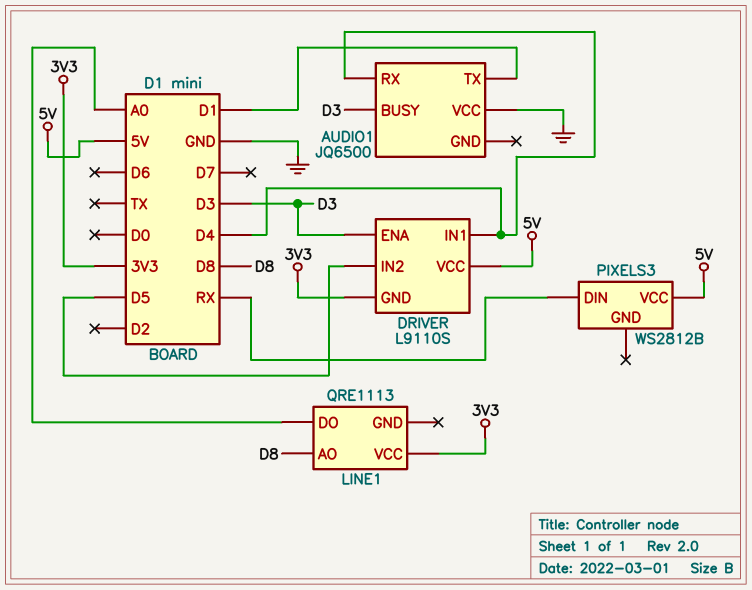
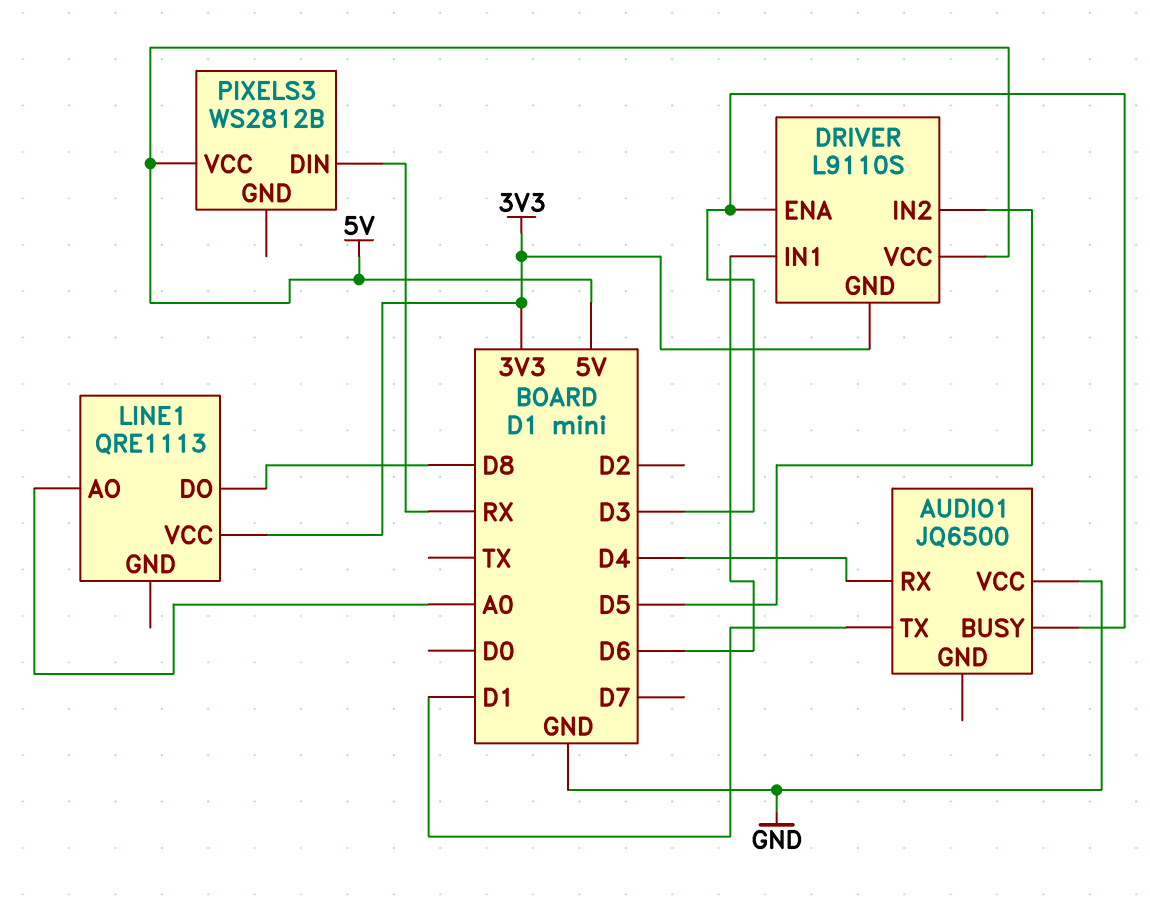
DRIVER pin IN1: D4 -> D6
LINE1 pin AO: D8 -> A0
LINE1 pin DO: A0 -> D8

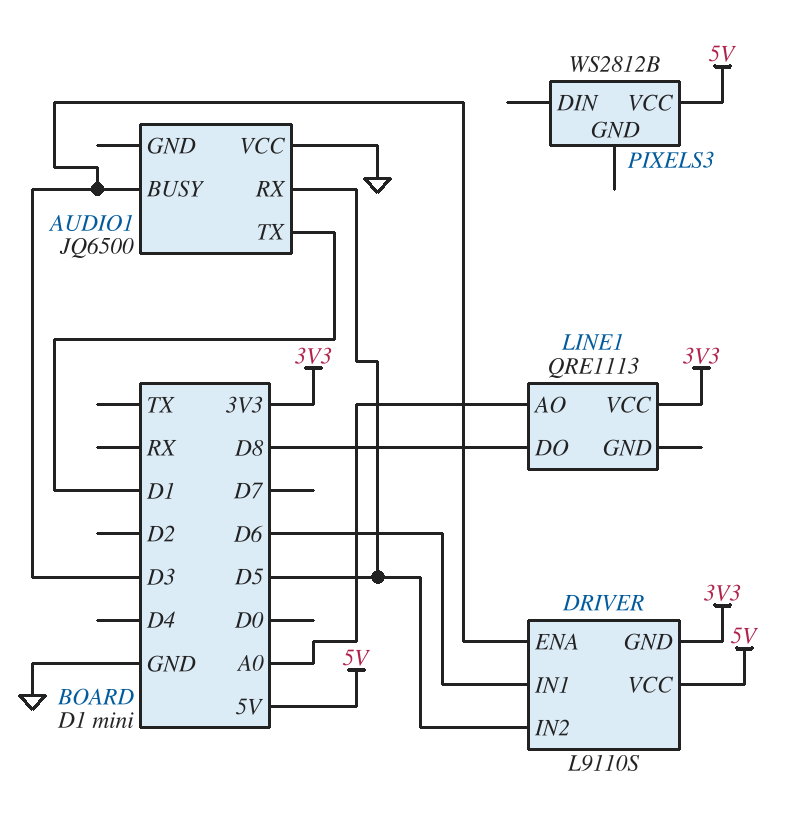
AUDIO1 pin RX: D4 -> D5
PIXELS3 pin DIN: RX -> none

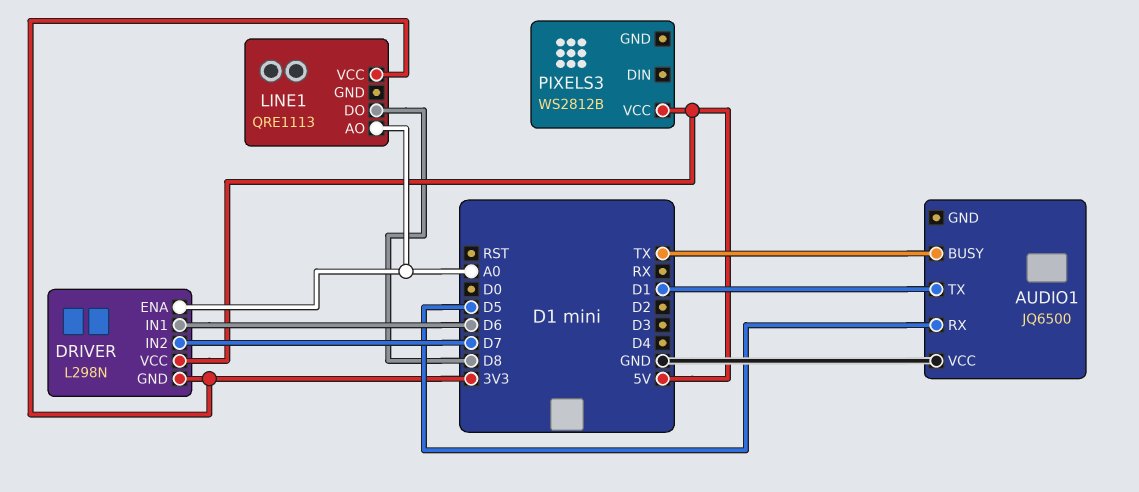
AUDIO1 pin BUSY: D3 -> TX
DRIVER: L9110S -> L298N
DRIVER pin ENA: D3 -> A0
DRIVER pin IN2: D5 -> D7

